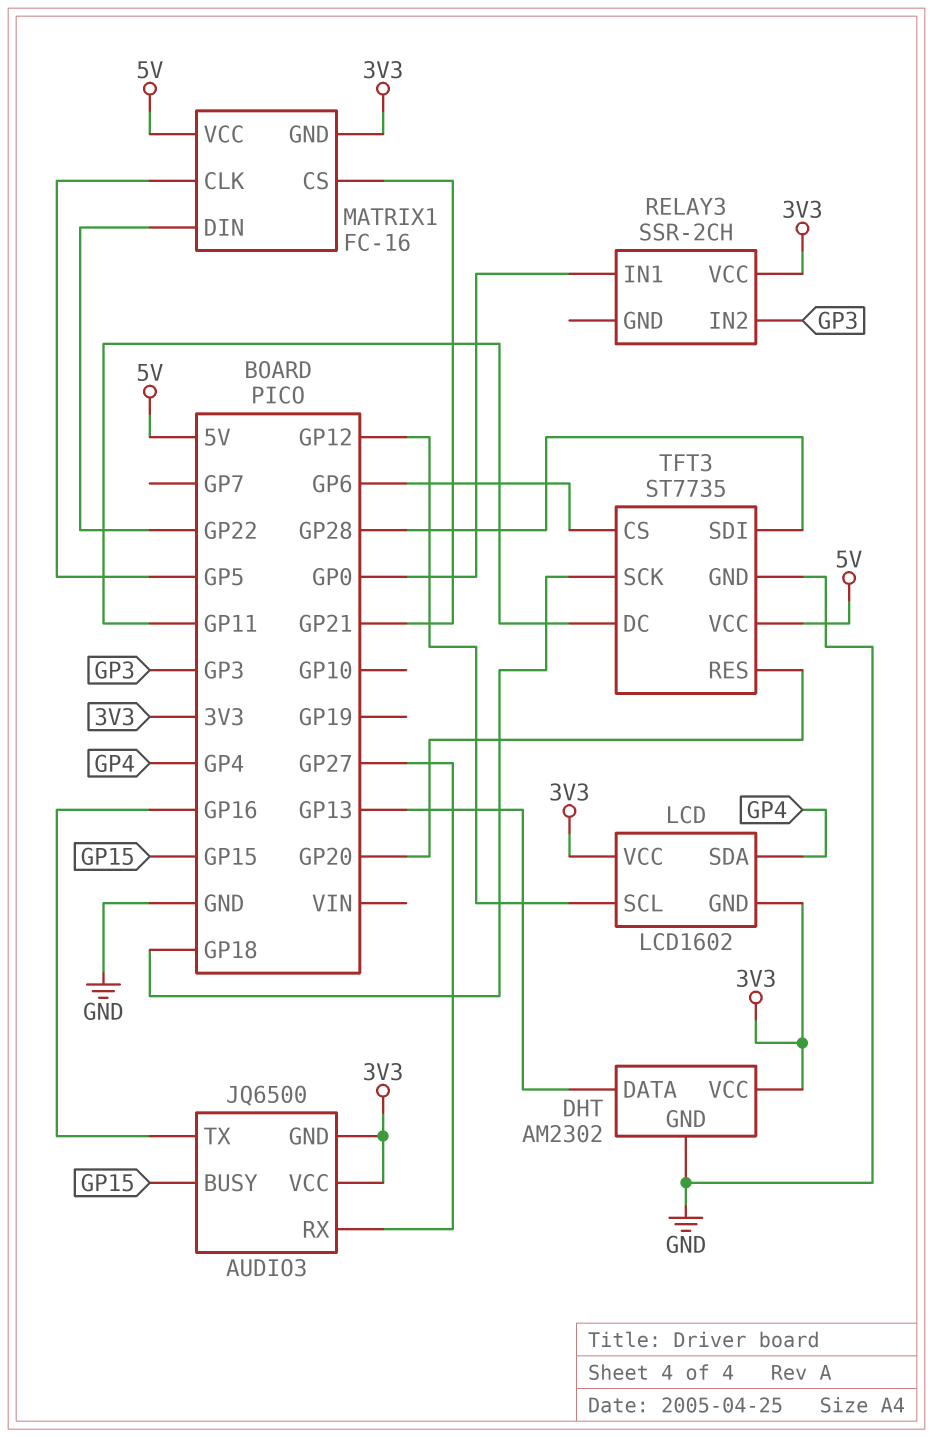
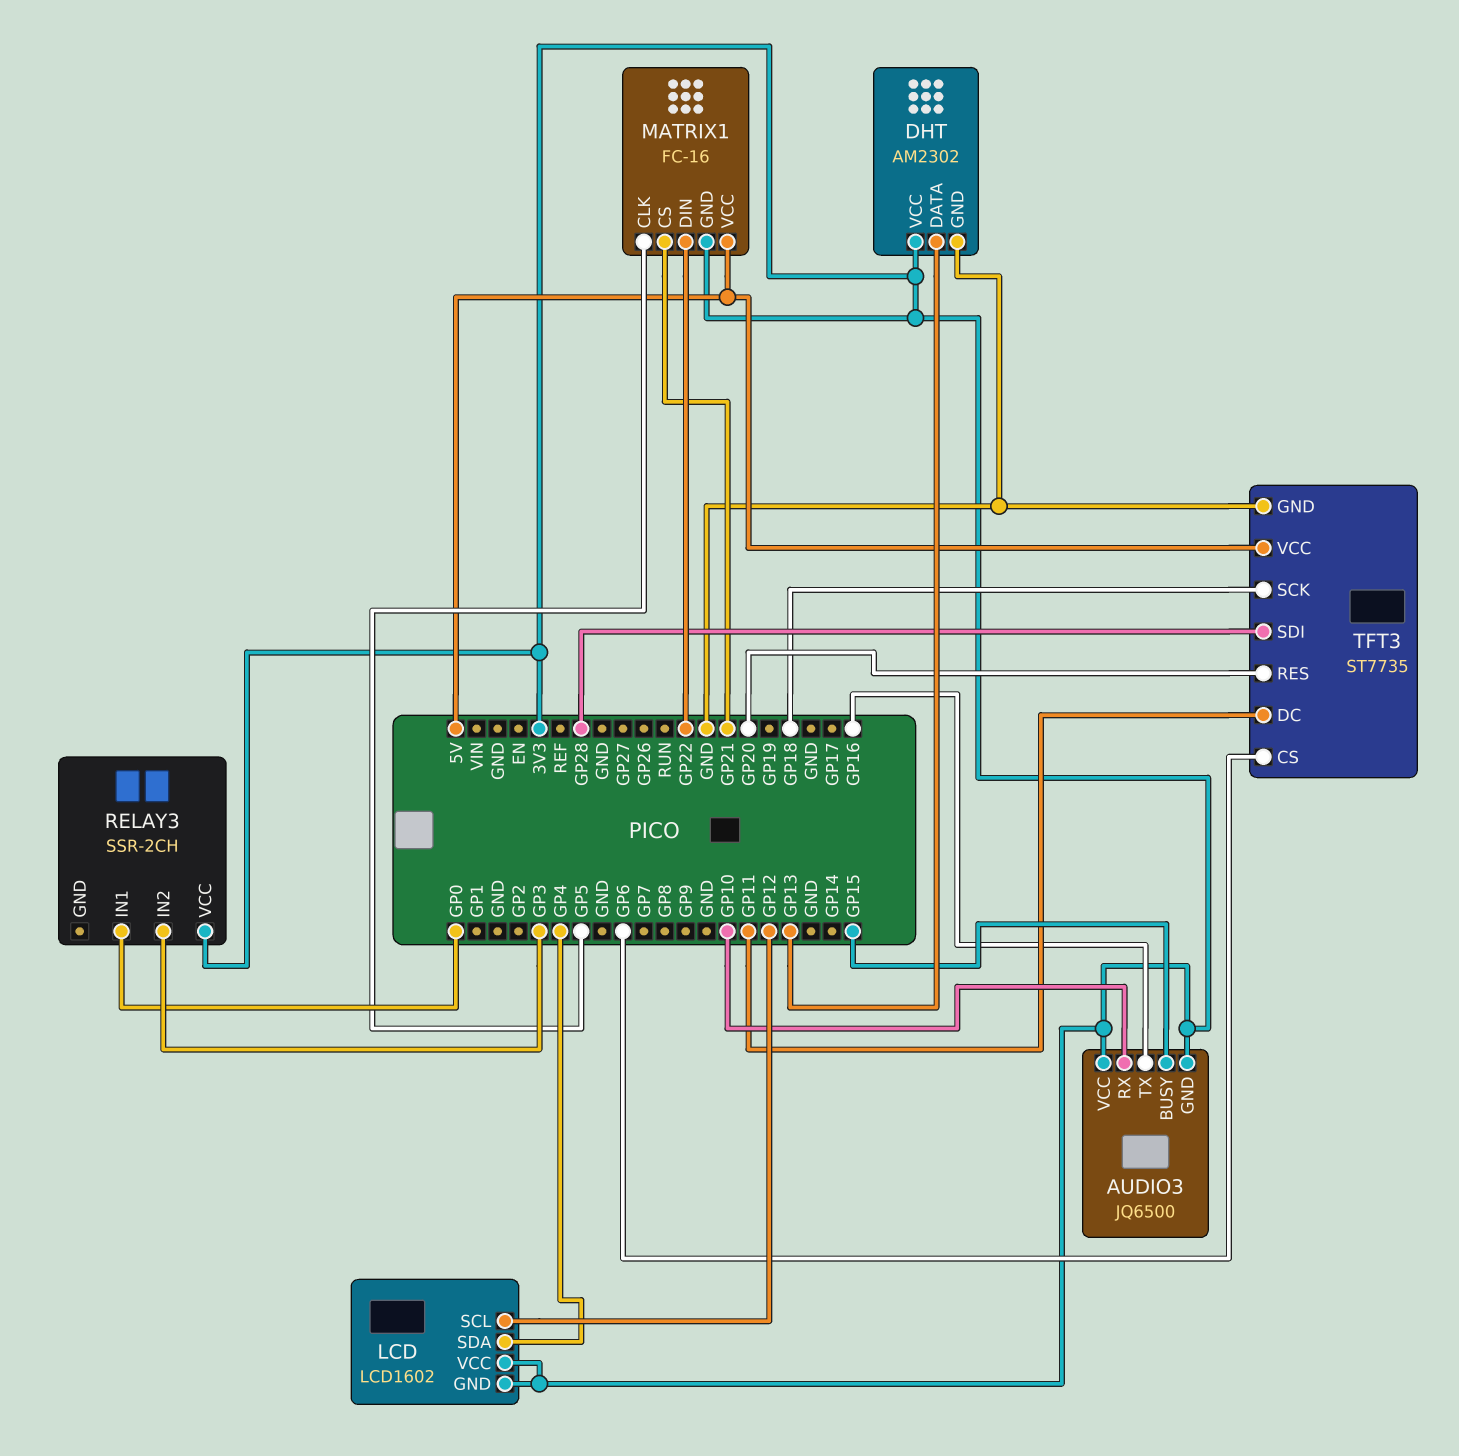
AUDIO3 pin RX: GP27 -> GP10

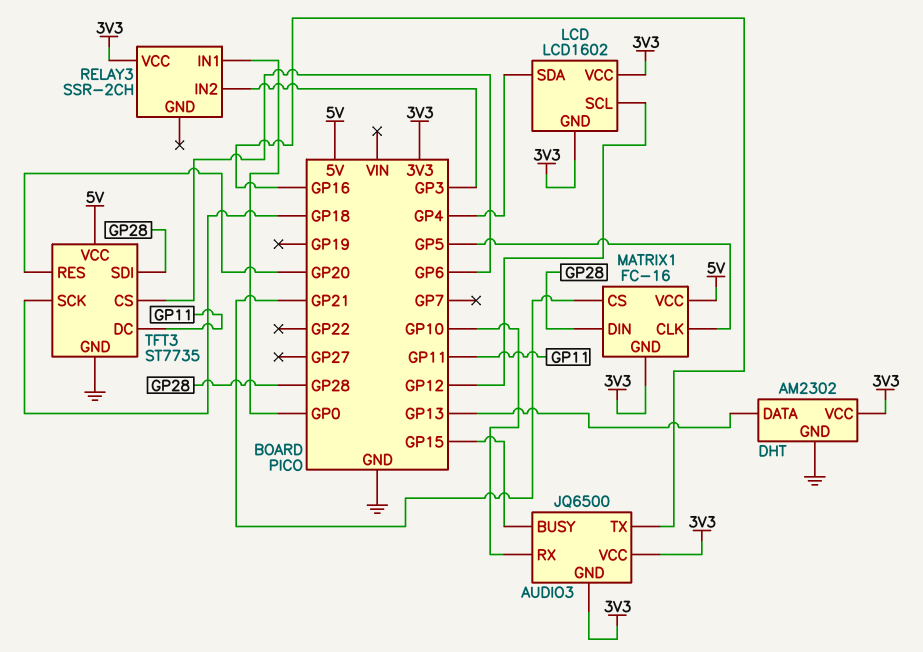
MATRIX1 pin DIN: GP22 -> GP28

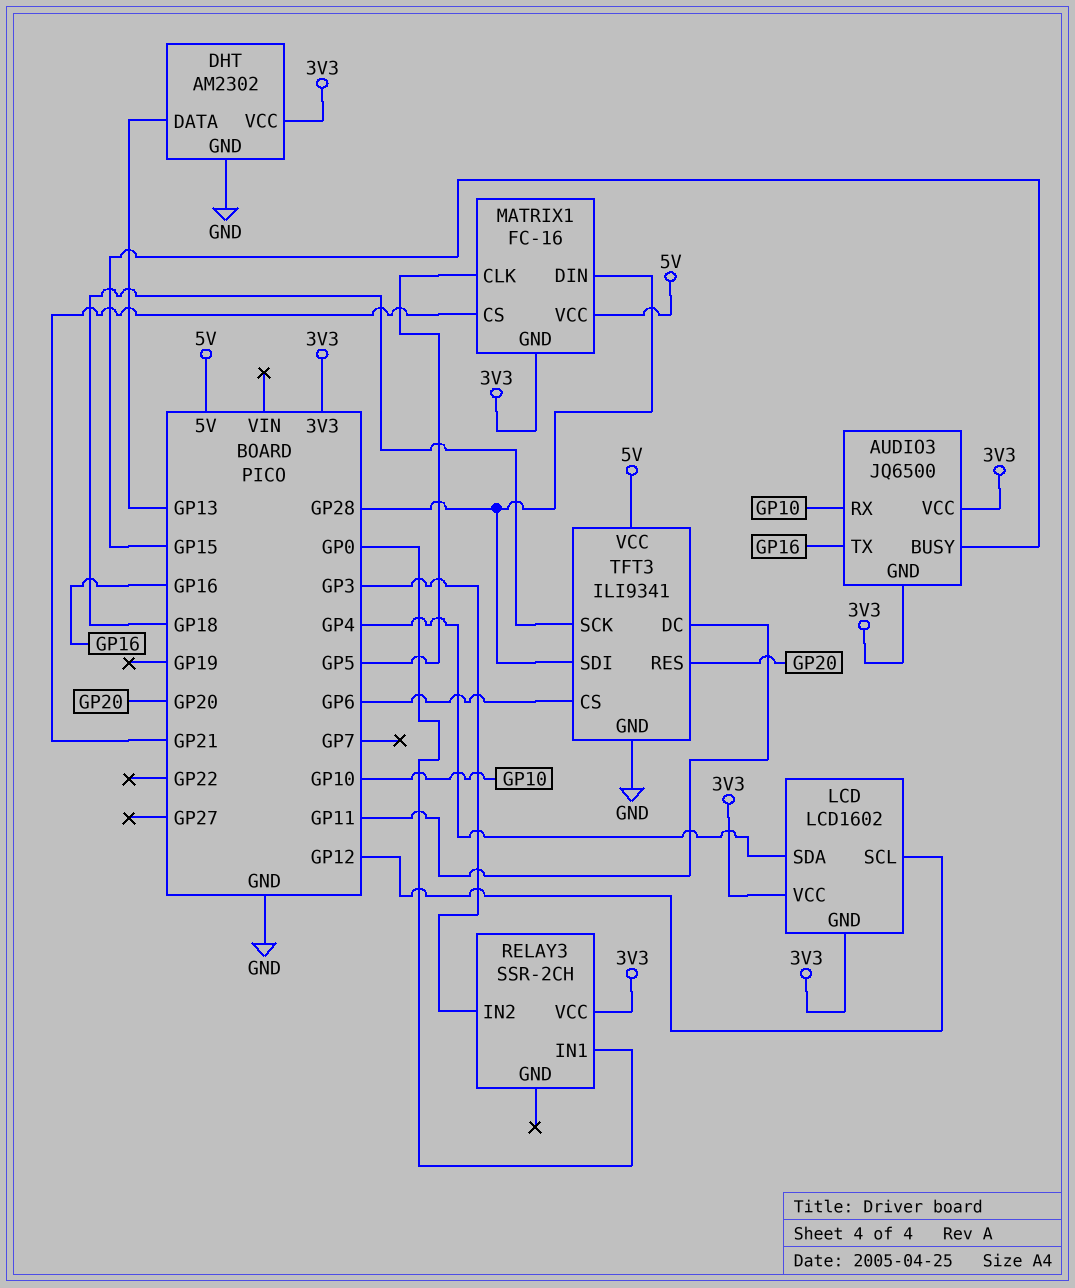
TFT3: ST7735 -> ILI9341

